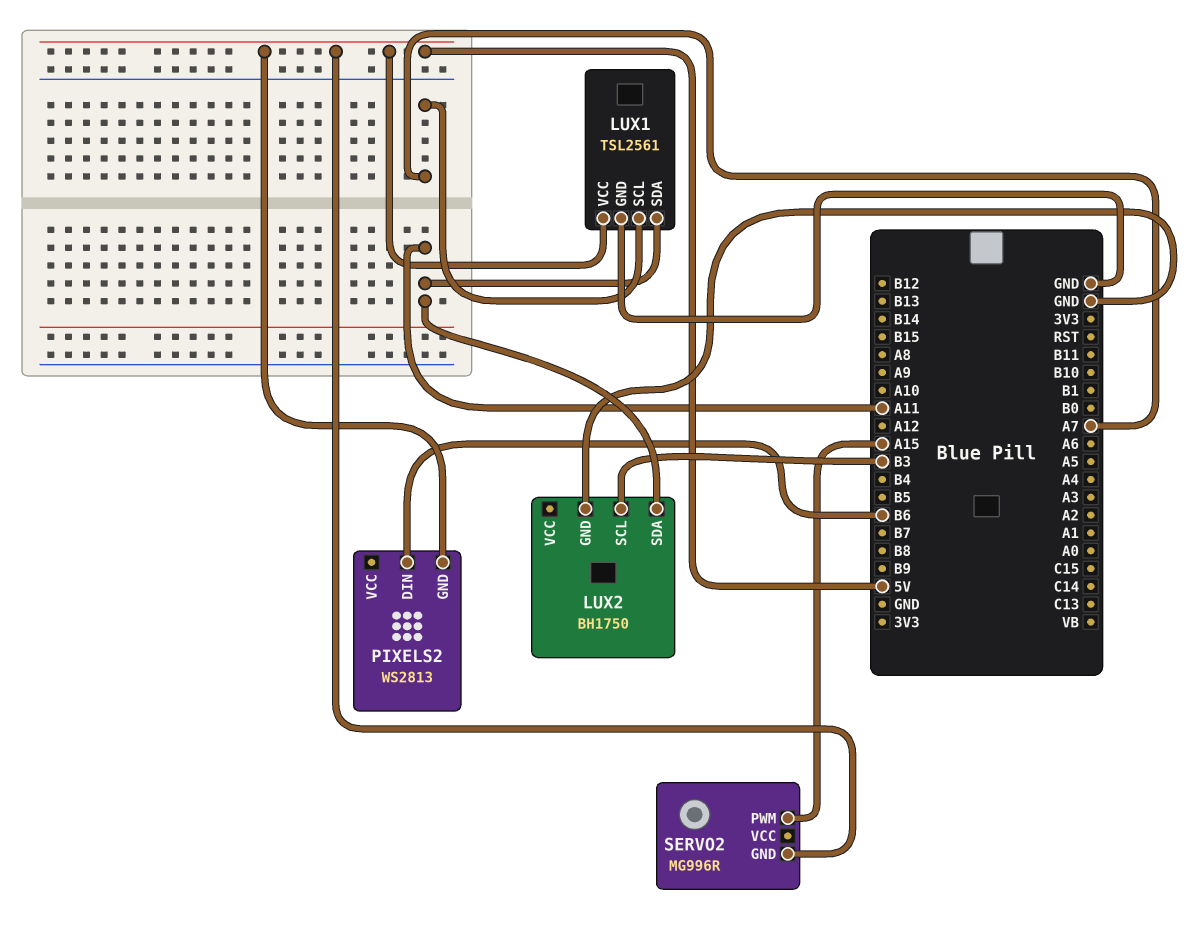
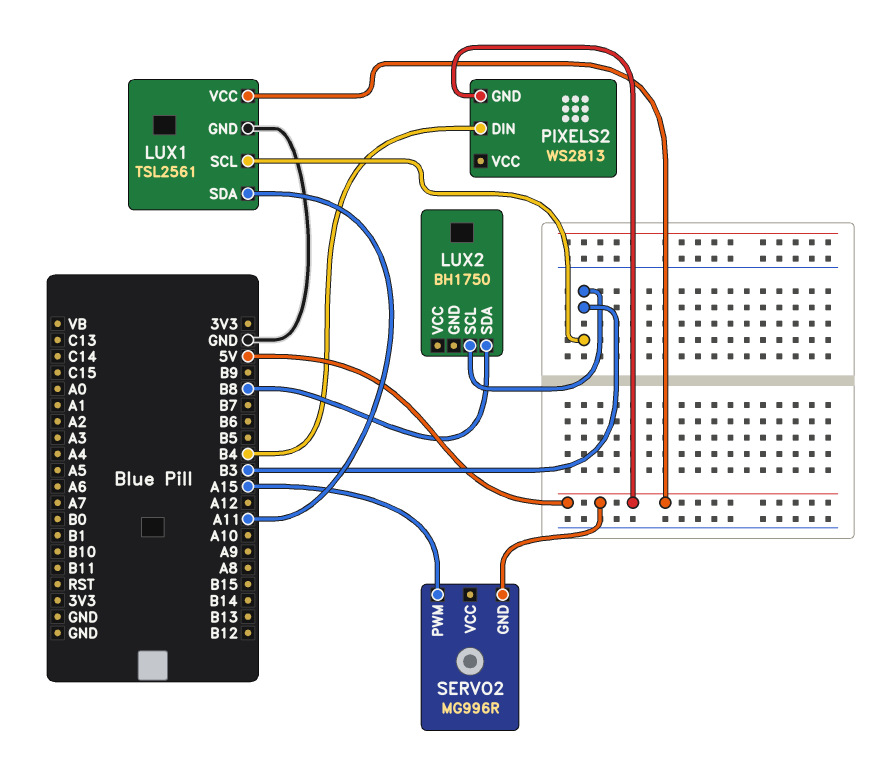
LUX1 pin SCL: A7 -> B3
LUX2 pin GND: GND -> none
LUX2 pin SDA: A11 -> B8
PIXELS2 pin DIN: B6 -> B4

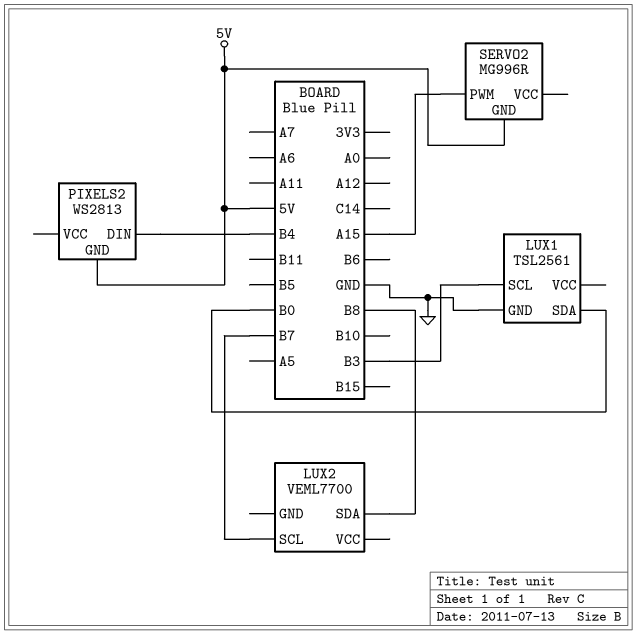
LUX1 pin SDA: A11 -> B0
LUX1 pin VCC: 5V -> none
LUX2: BH1750 -> VEML7700
LUX2 pin SCL: B3 -> B7

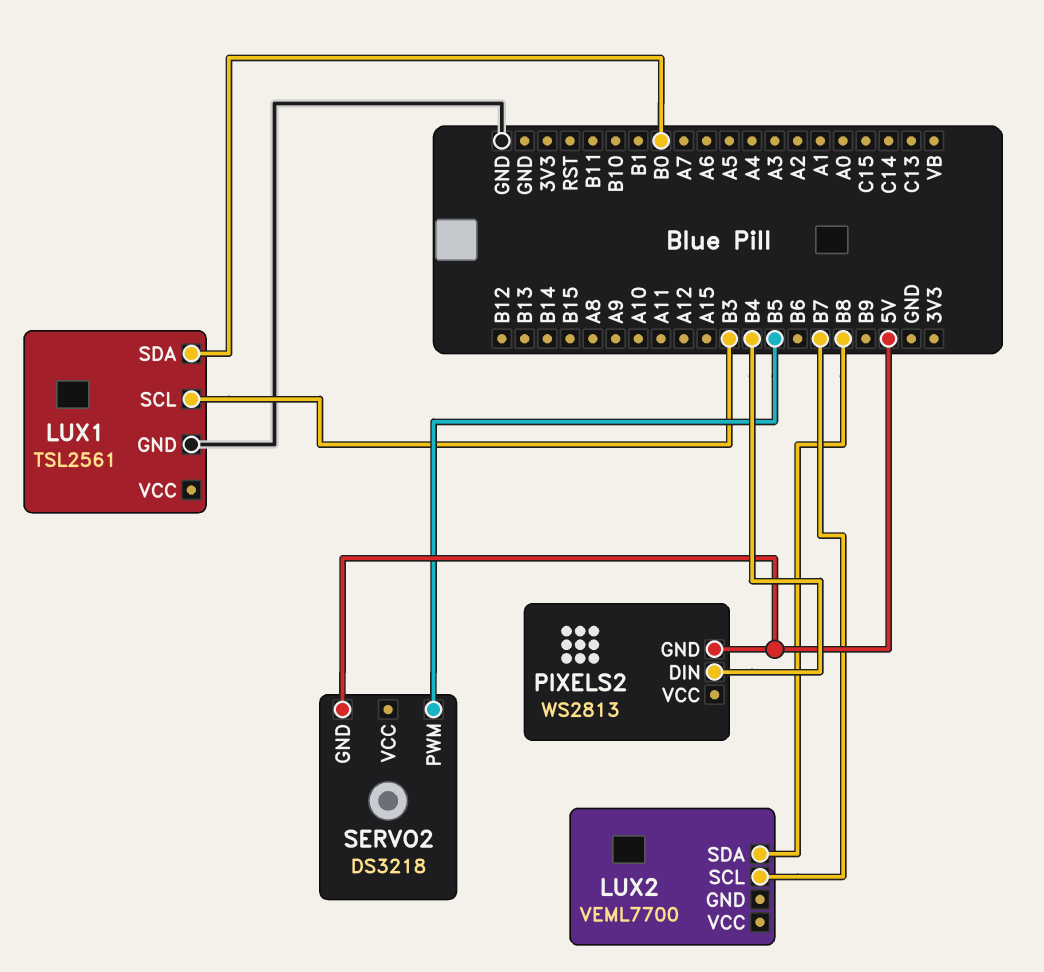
SERVO2: MG996R -> DS3218
SERVO2 pin PWM: A15 -> B5

